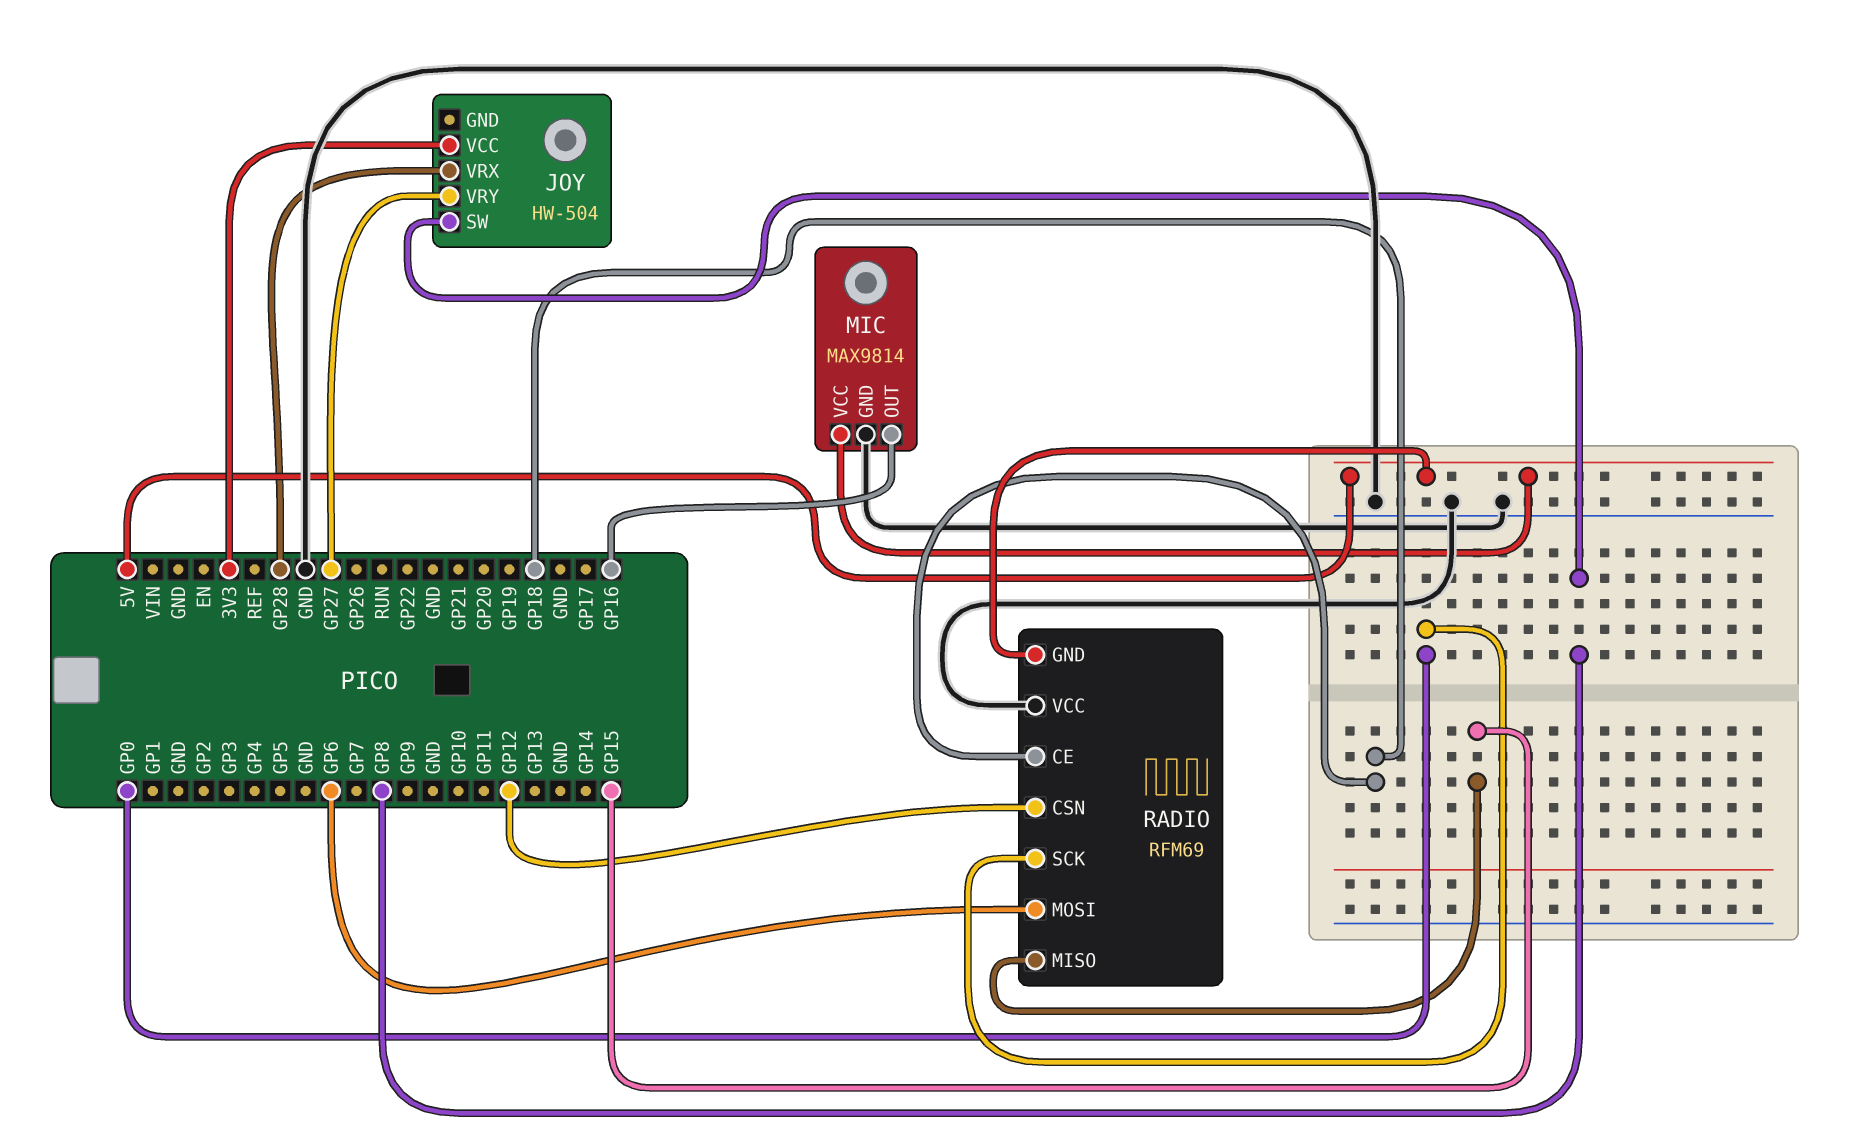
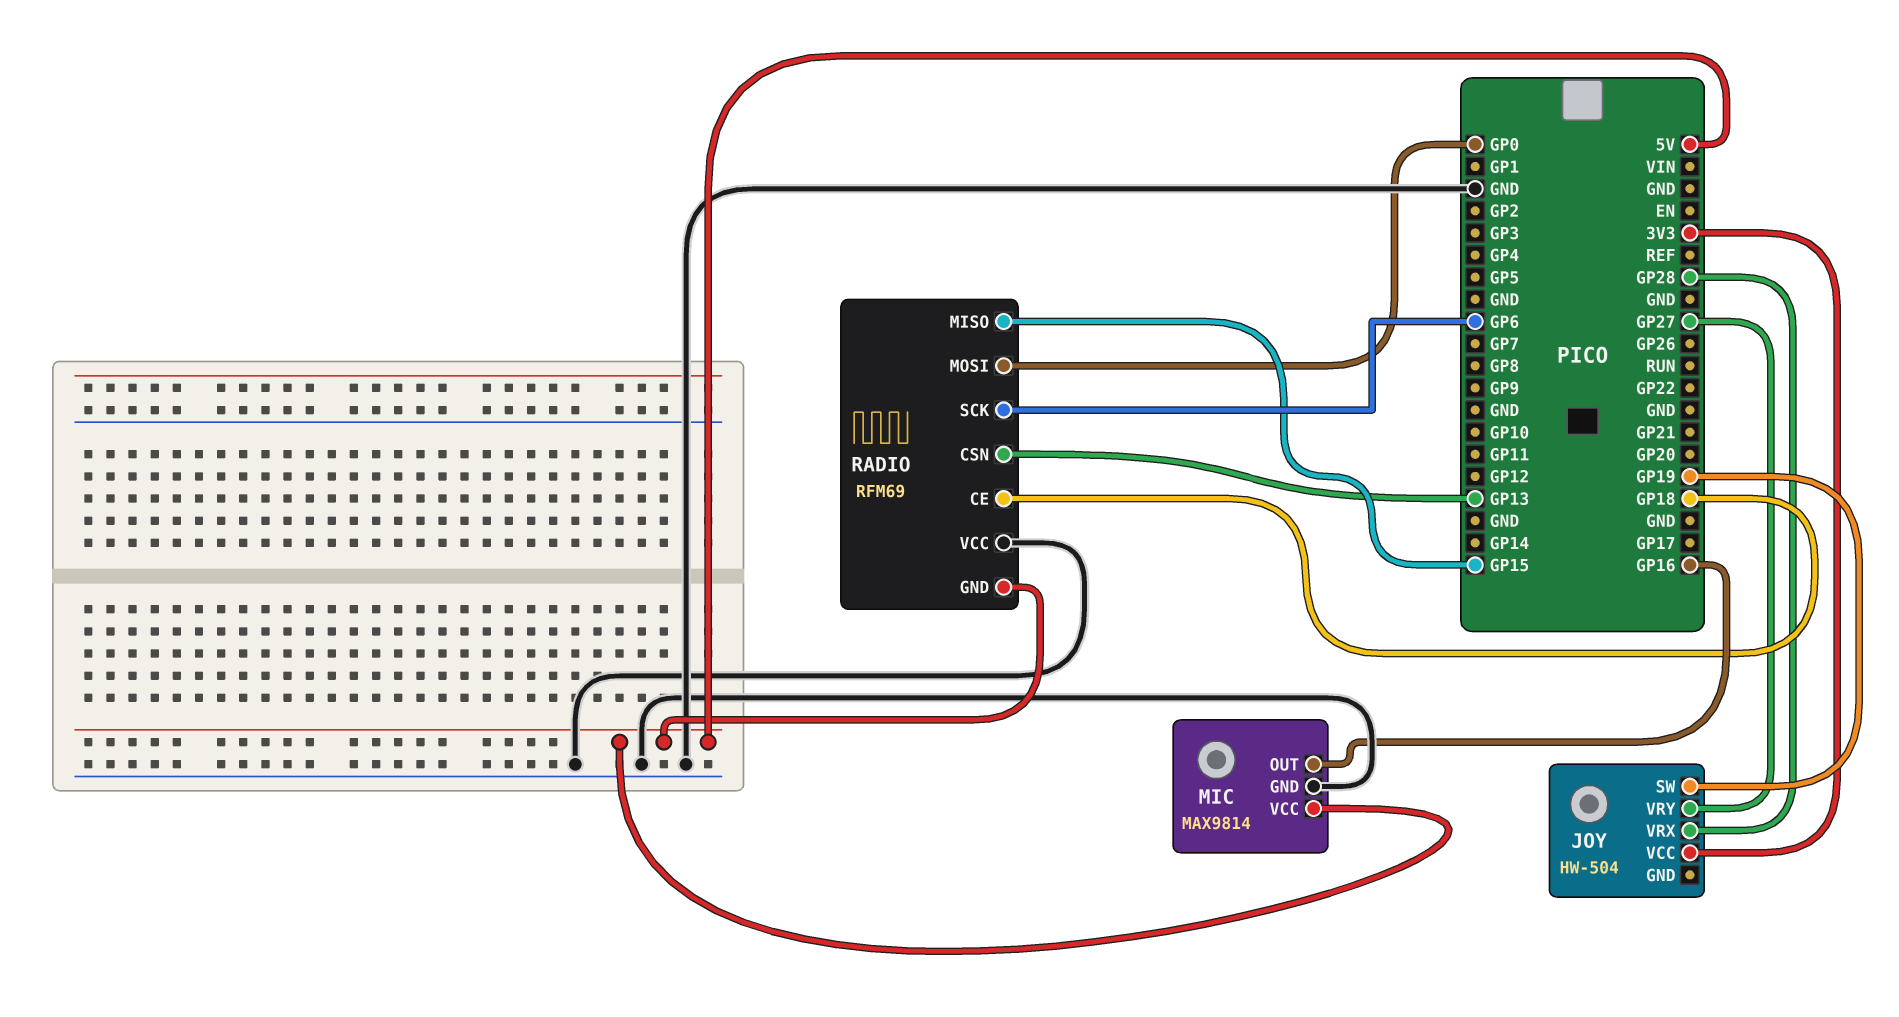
JOY pin SW: GP8 -> GP19
RADIO pin CSN: GP12 -> GP13
RADIO pin MOSI: GP6 -> GP0
RADIO pin SCK: GP0 -> GP6

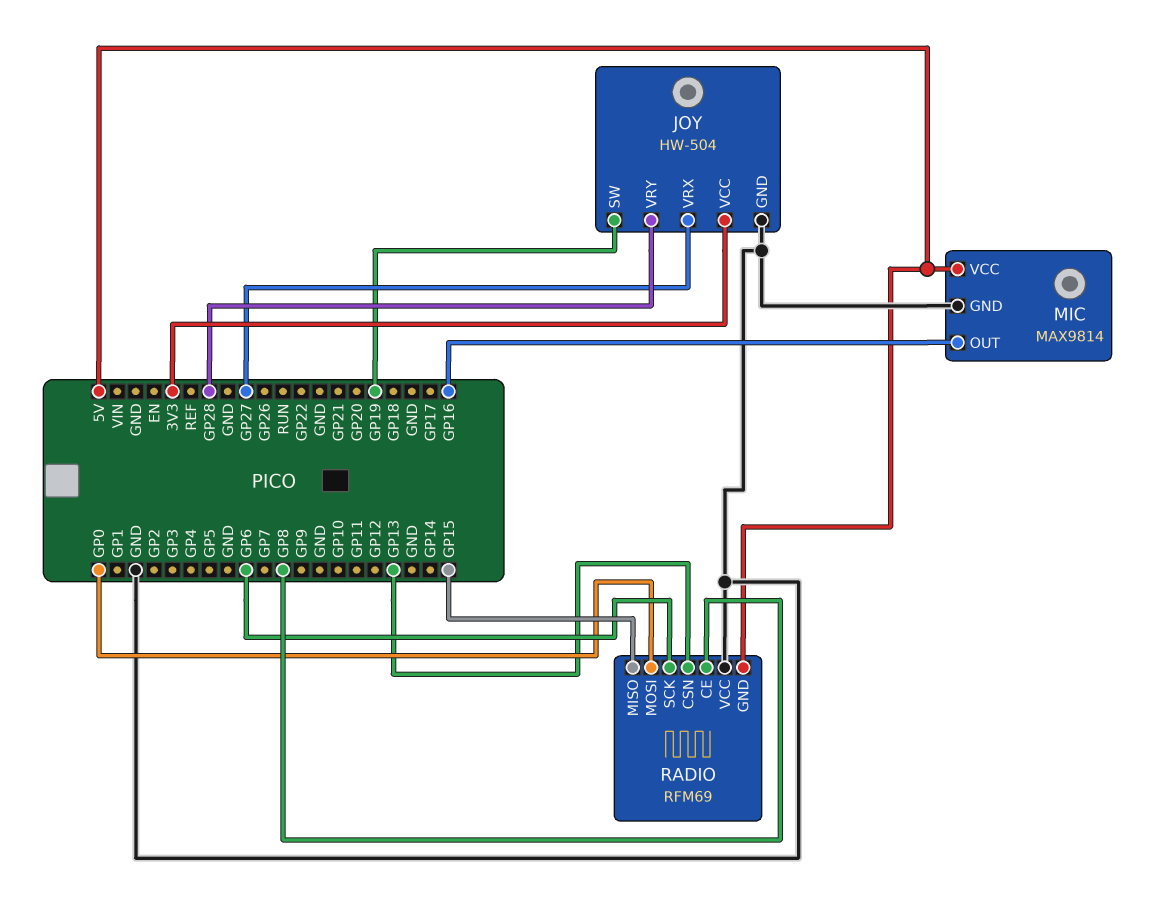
JOY pin GND: none -> GND
JOY pin VRX: GP28 -> GP27
JOY pin VRY: GP27 -> GP28
RADIO pin CE: GP18 -> GP8

